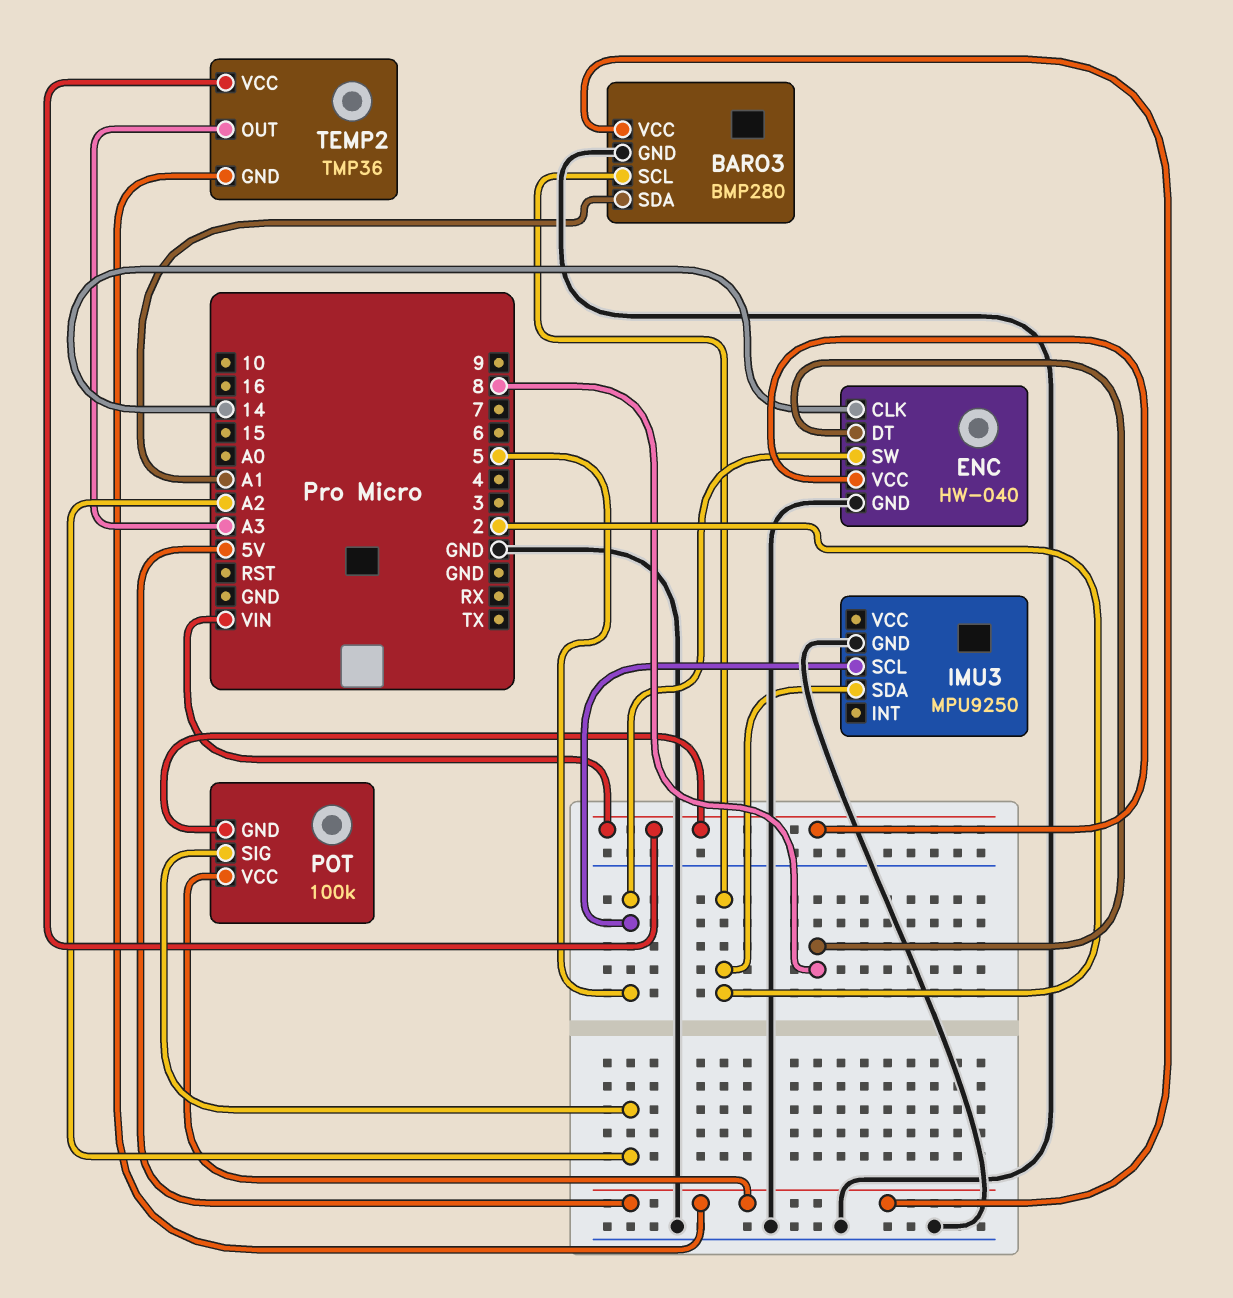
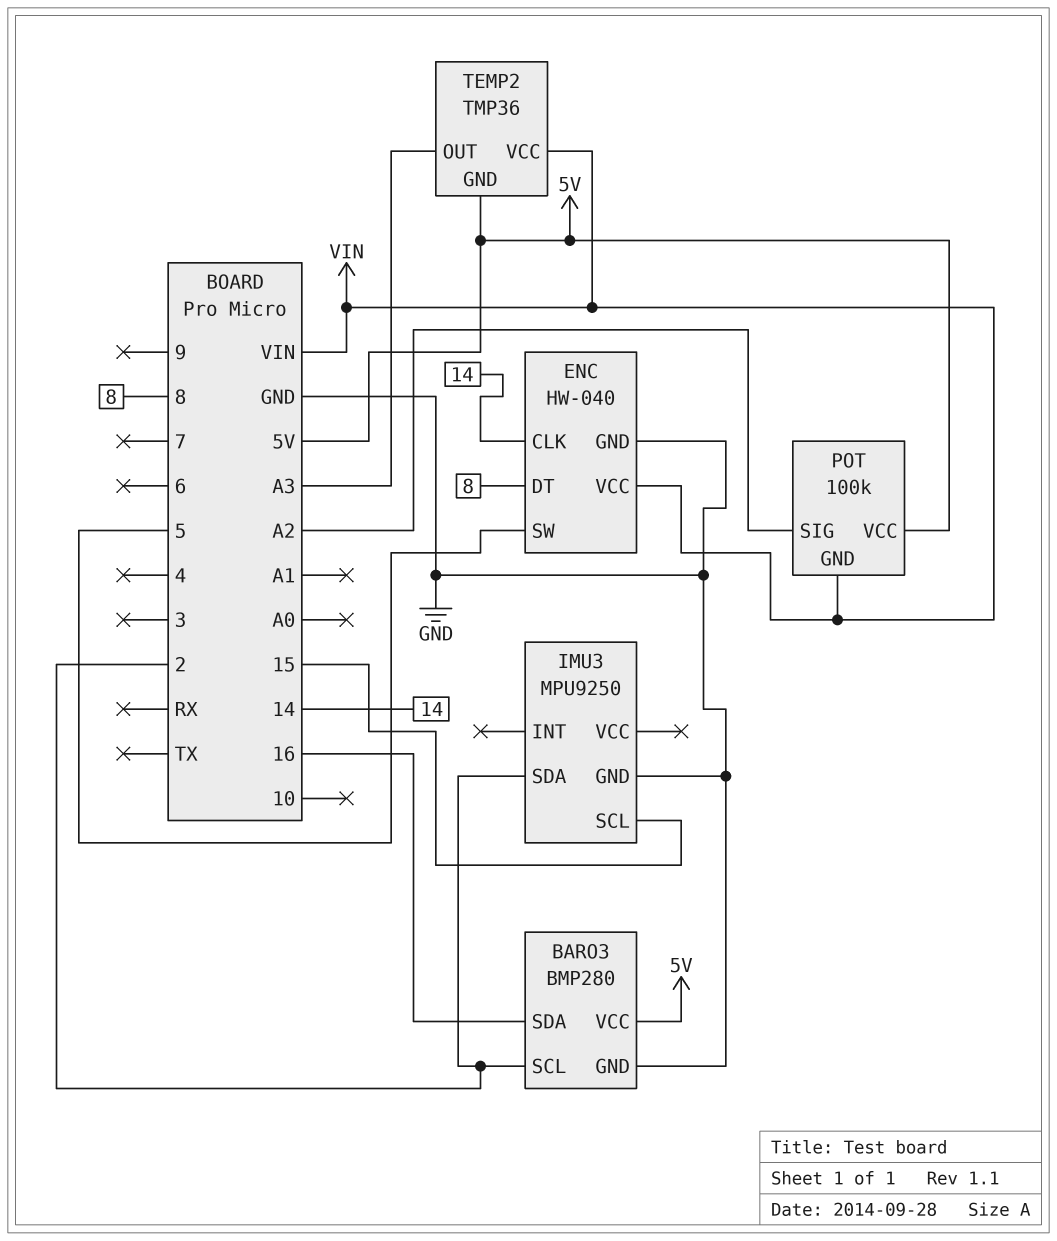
BARO3 pin SDA: A1 -> 16
IMU3 pin SCL: 5 -> 15

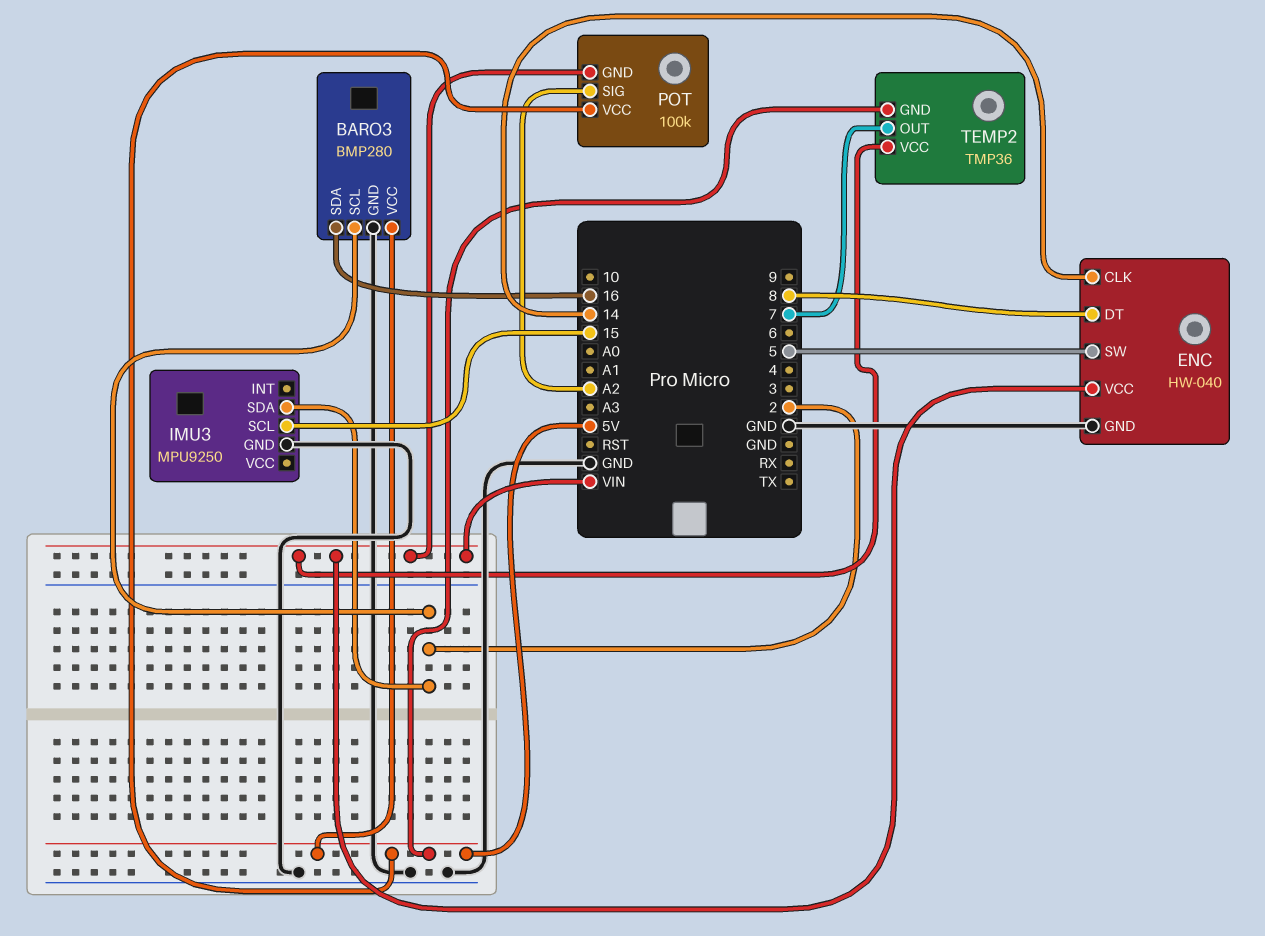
TEMP2 pin OUT: A3 -> 7

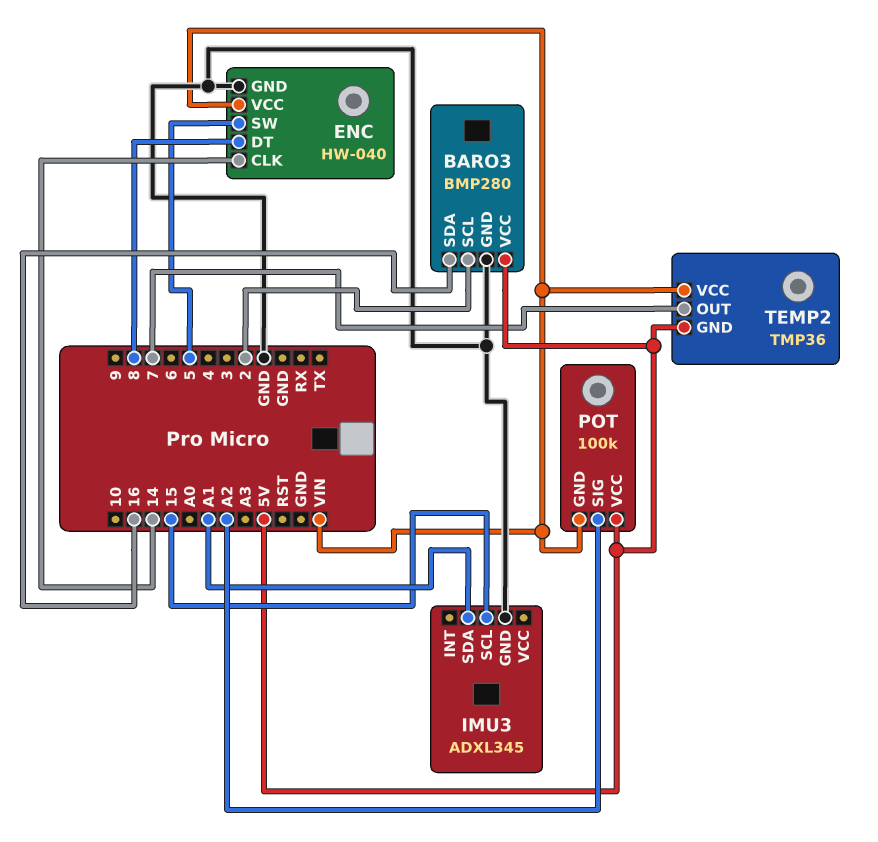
IMU3: MPU9250 -> ADXL345
IMU3 pin SDA: 2 -> A1

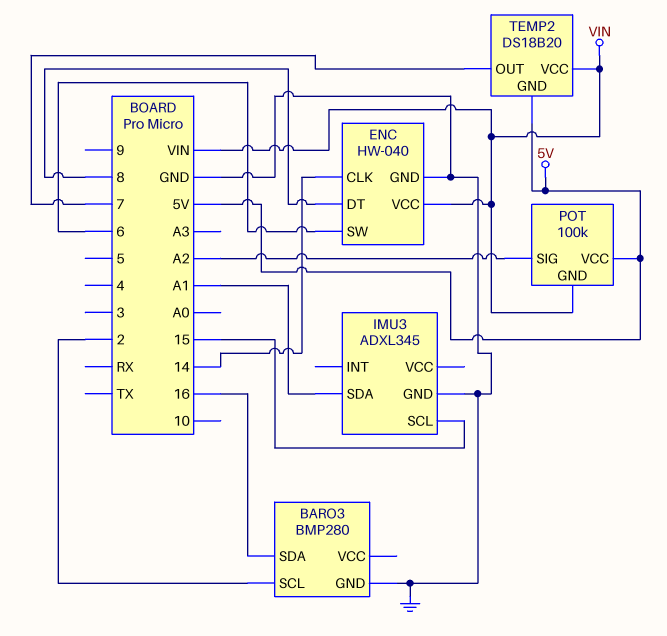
BARO3 pin VCC: 5V -> none
ENC pin SW: 5 -> 6
TEMP2: TMP36 -> DS18B20

